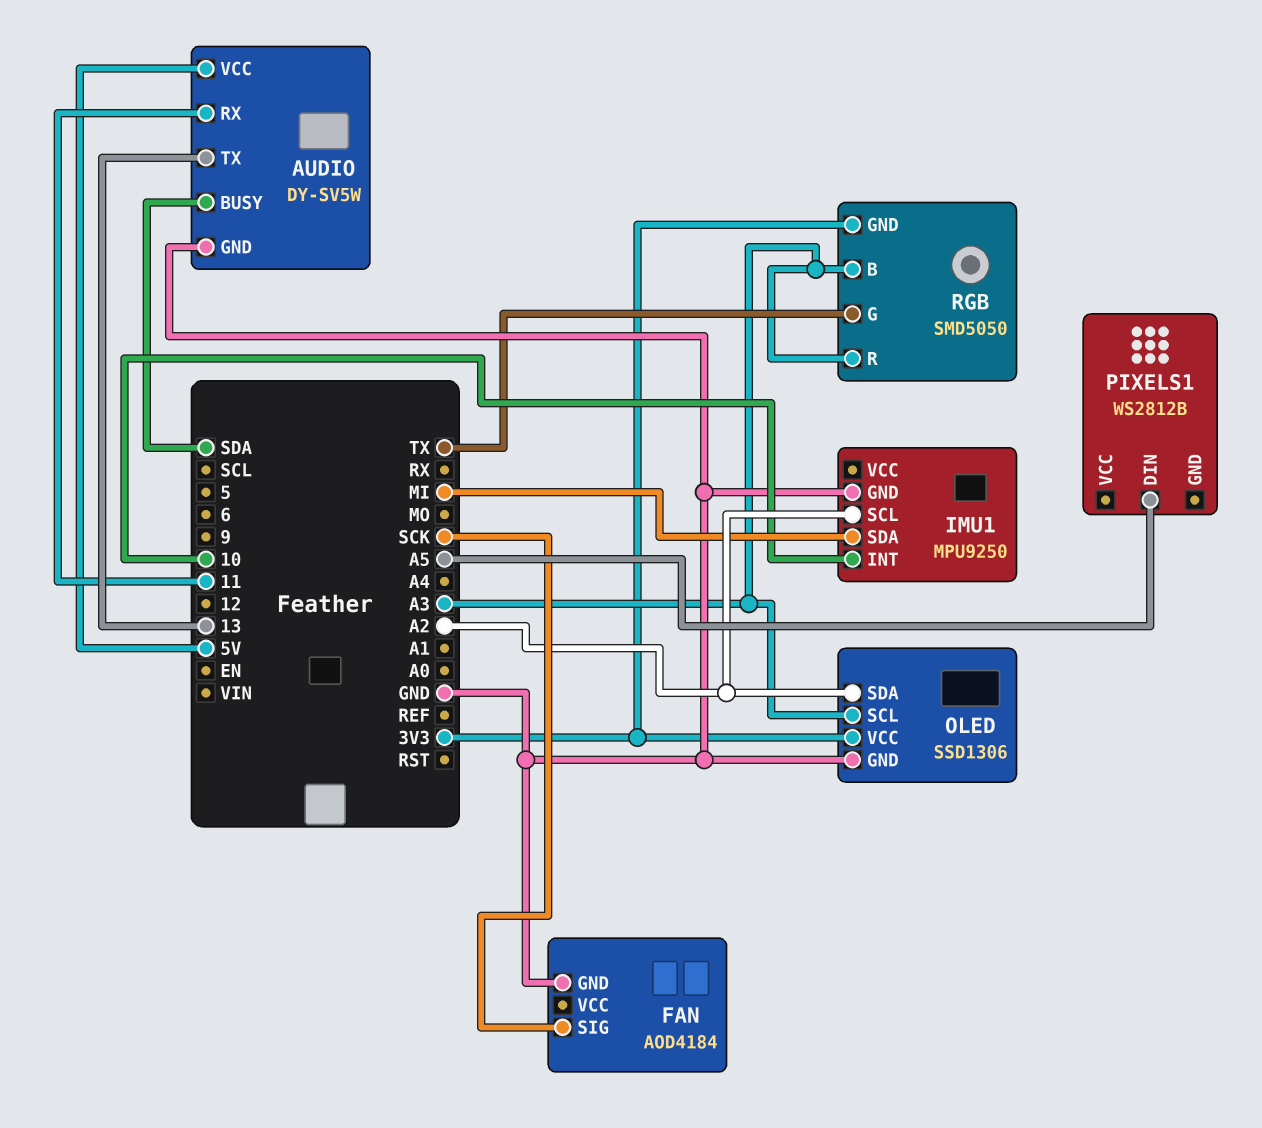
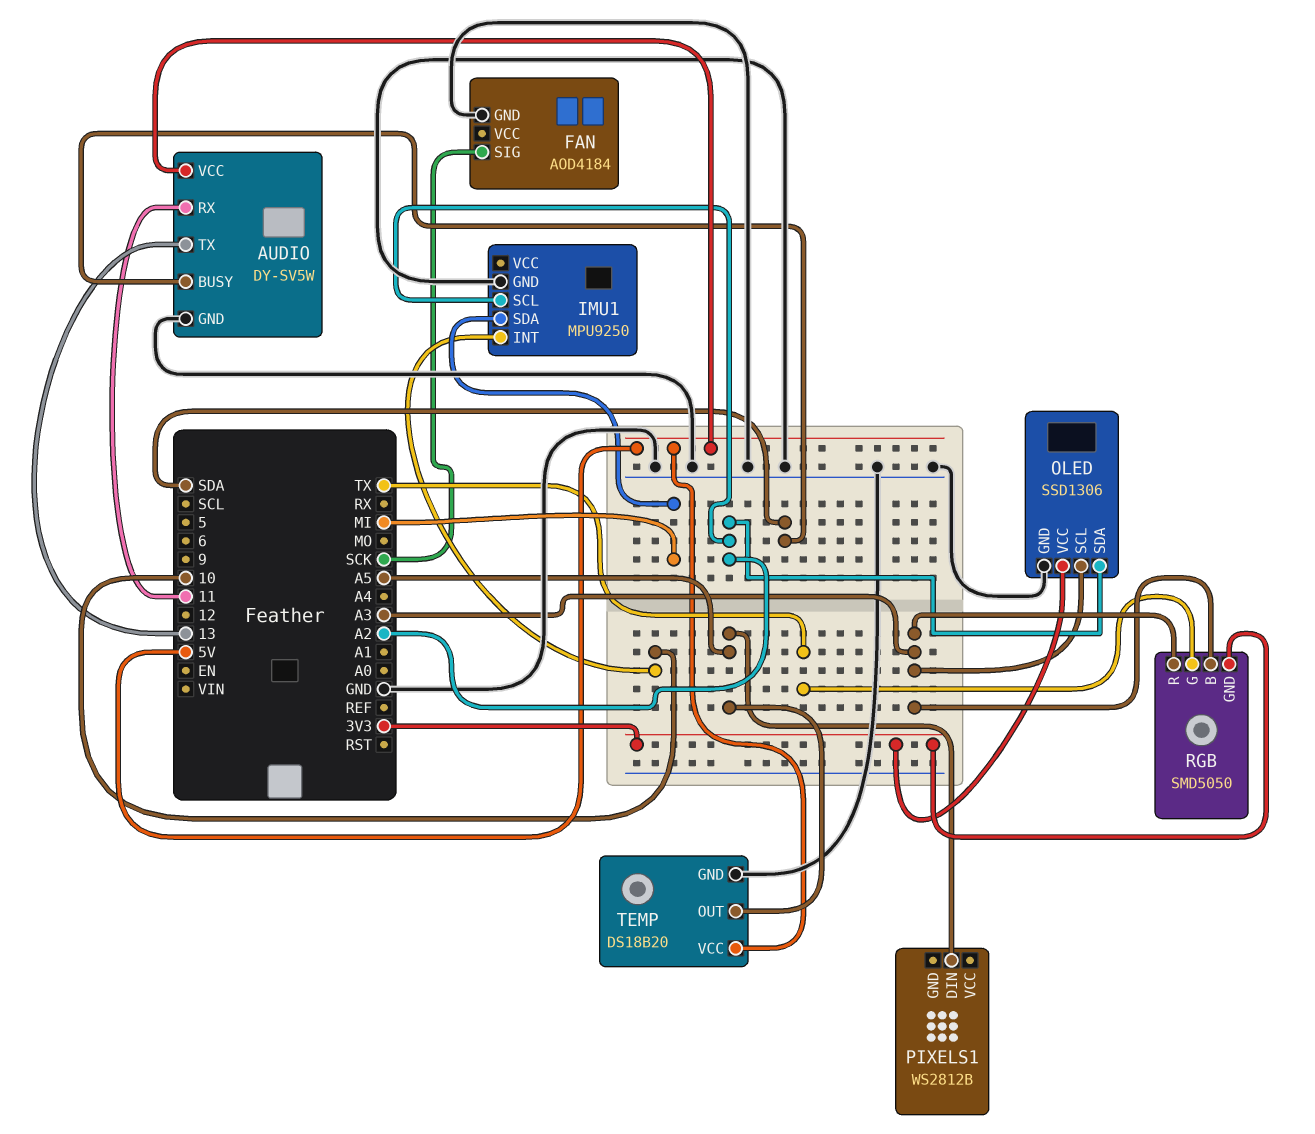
TEMP: none -> DS18B20
TEMP pin GND: none -> GND
TEMP pin OUT: none -> A5
TEMP pin VCC: none -> 5V

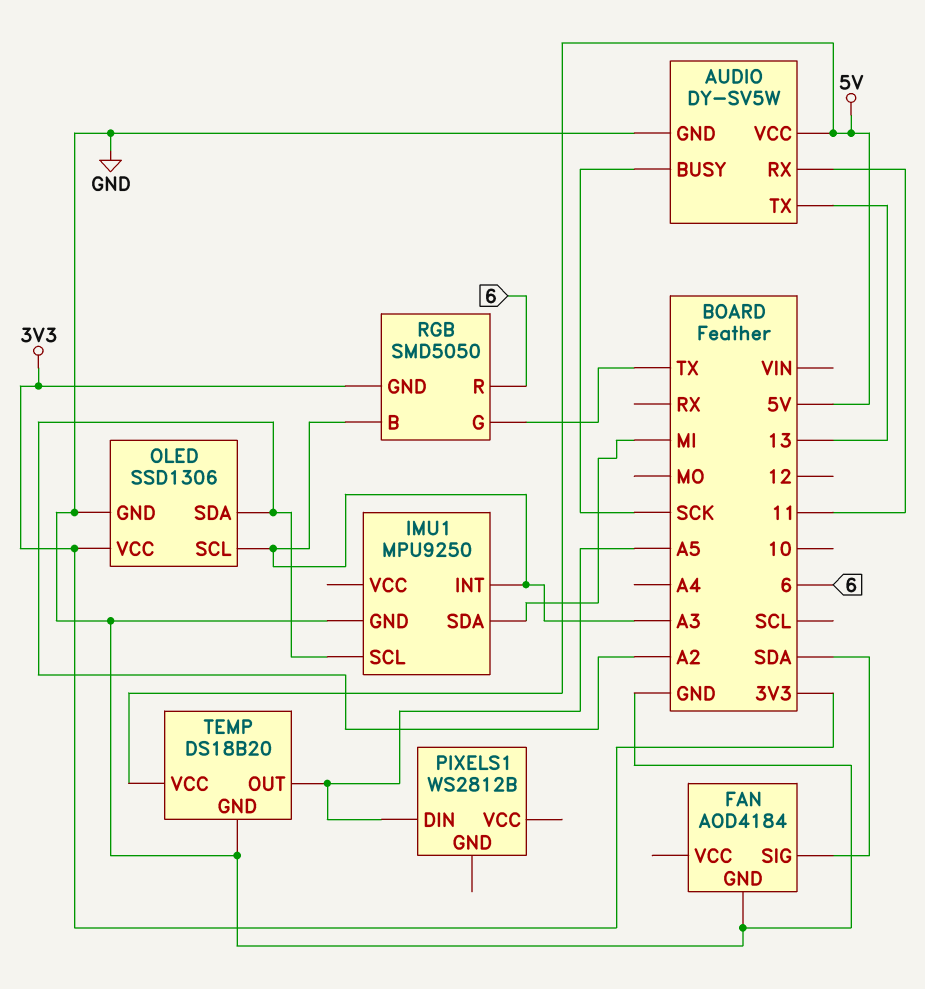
AUDIO pin BUSY: SDA -> SCK
FAN pin SIG: SCK -> SDA
IMU1 pin INT: 10 -> A3
RGB pin R: A3 -> 6

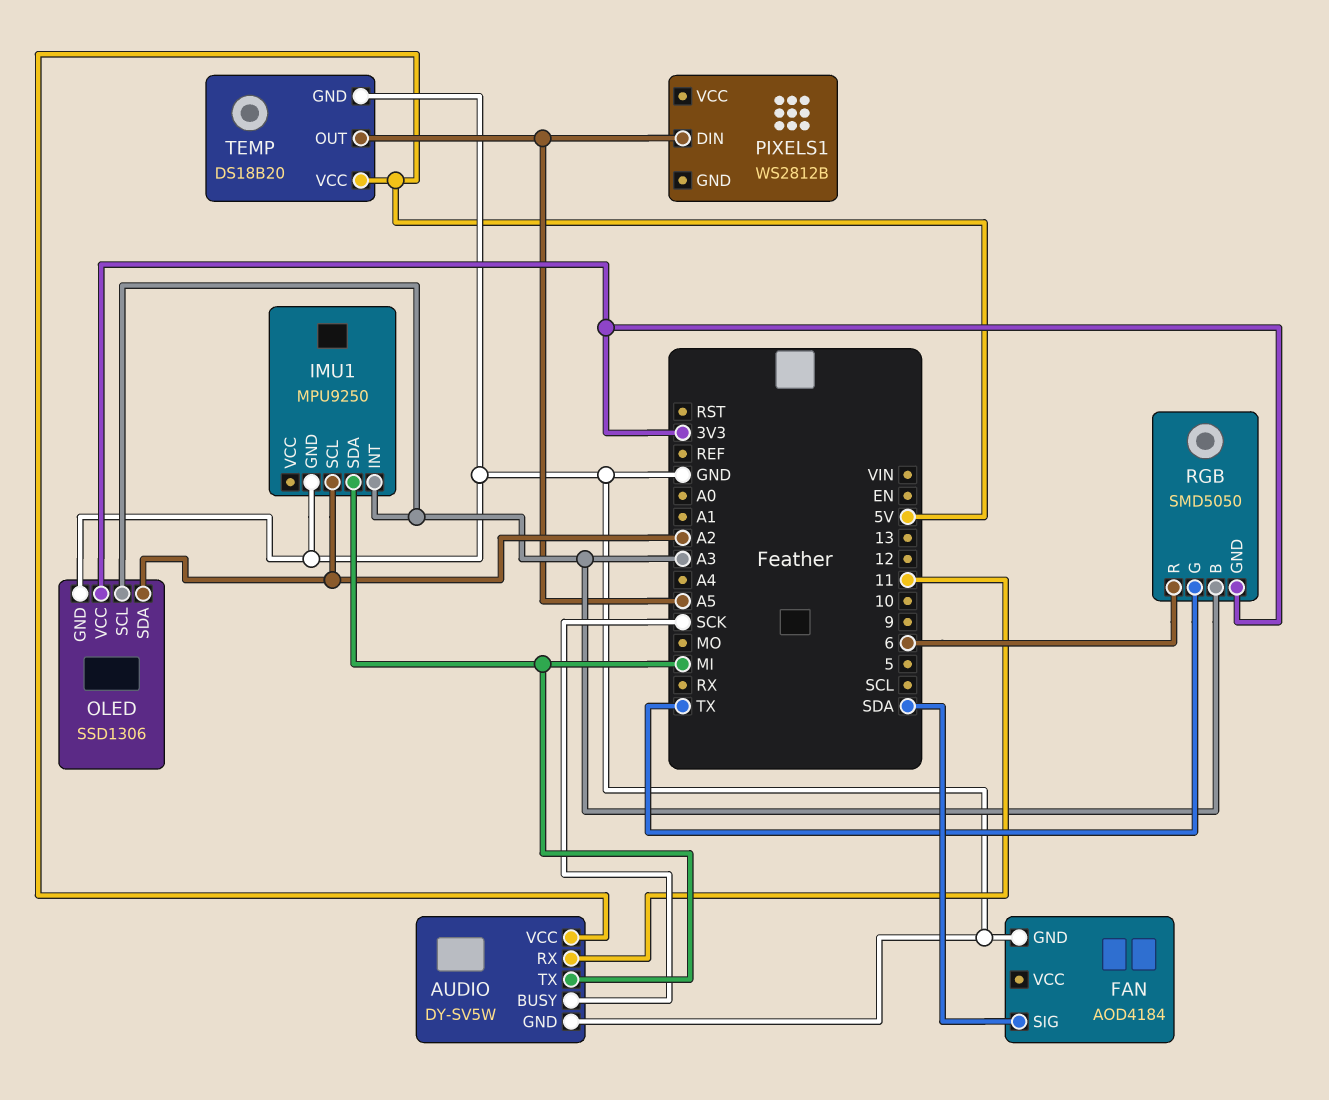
AUDIO pin TX: 13 -> MI

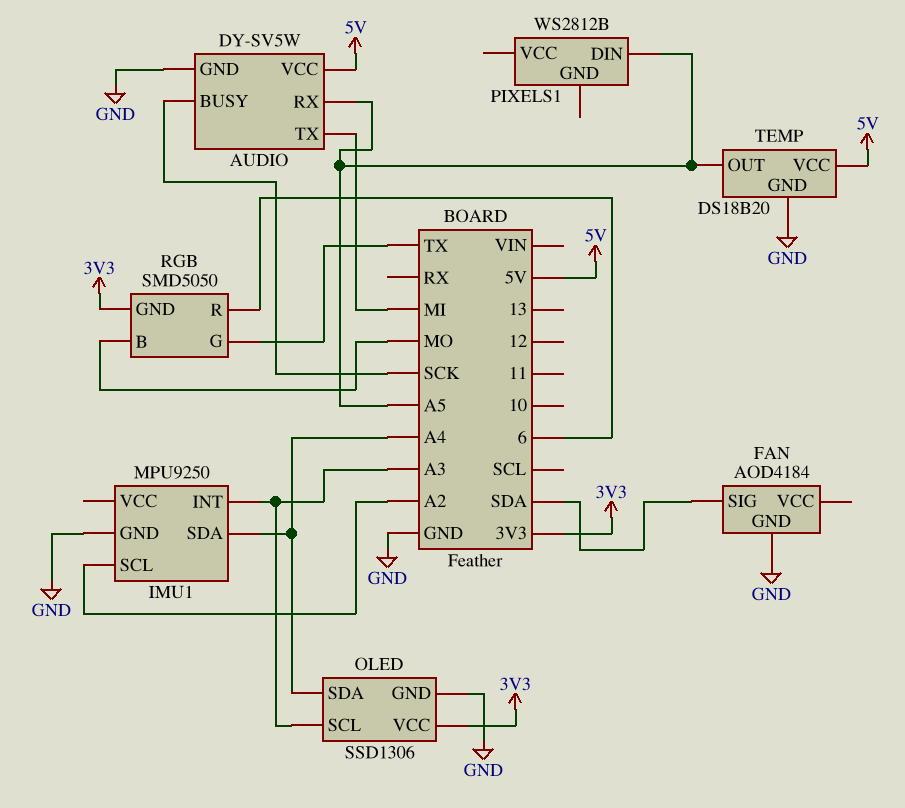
AUDIO pin RX: 11 -> A5
IMU1 pin SDA: MI -> A4
OLED pin SDA: A2 -> A4
RGB pin B: A3 -> MO

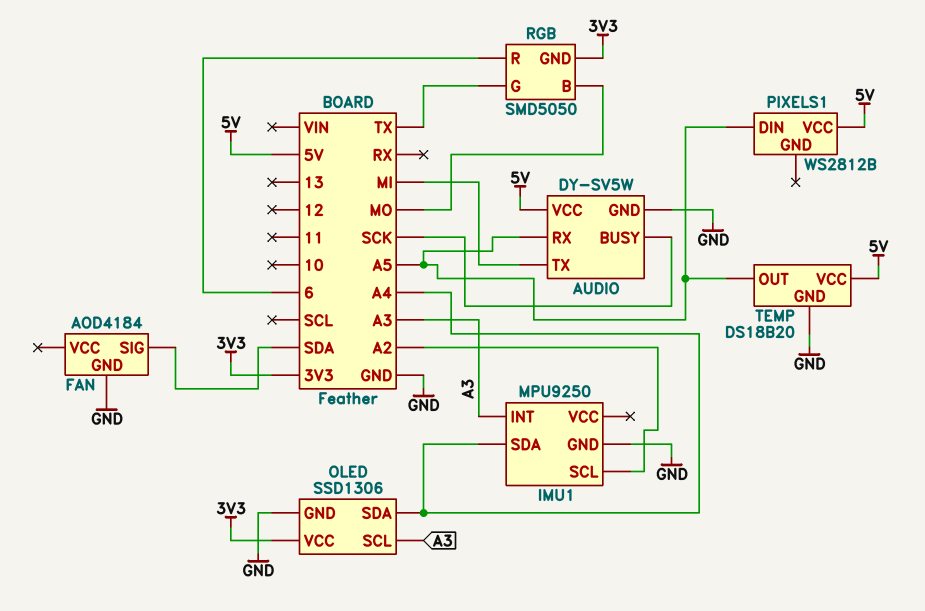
PIXELS1 pin VCC: none -> 5V

